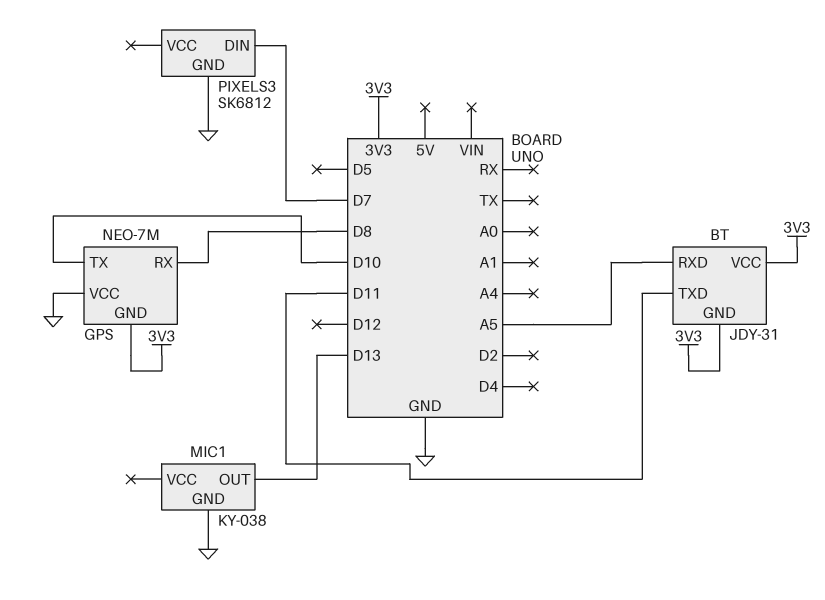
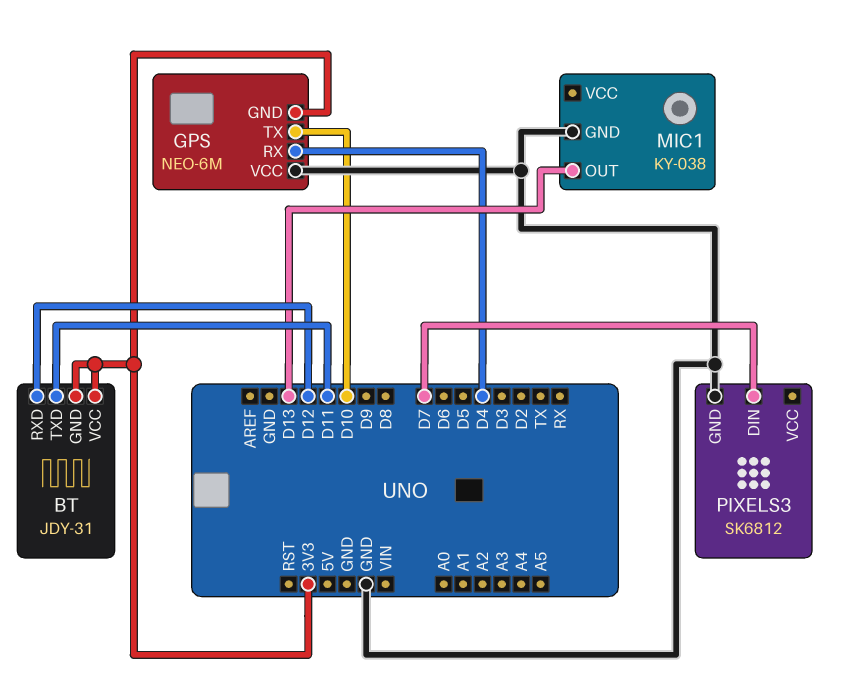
BT pin RXD: A5 -> D12
GPS: NEO-7M -> NEO-6M
GPS pin RX: D8 -> D4

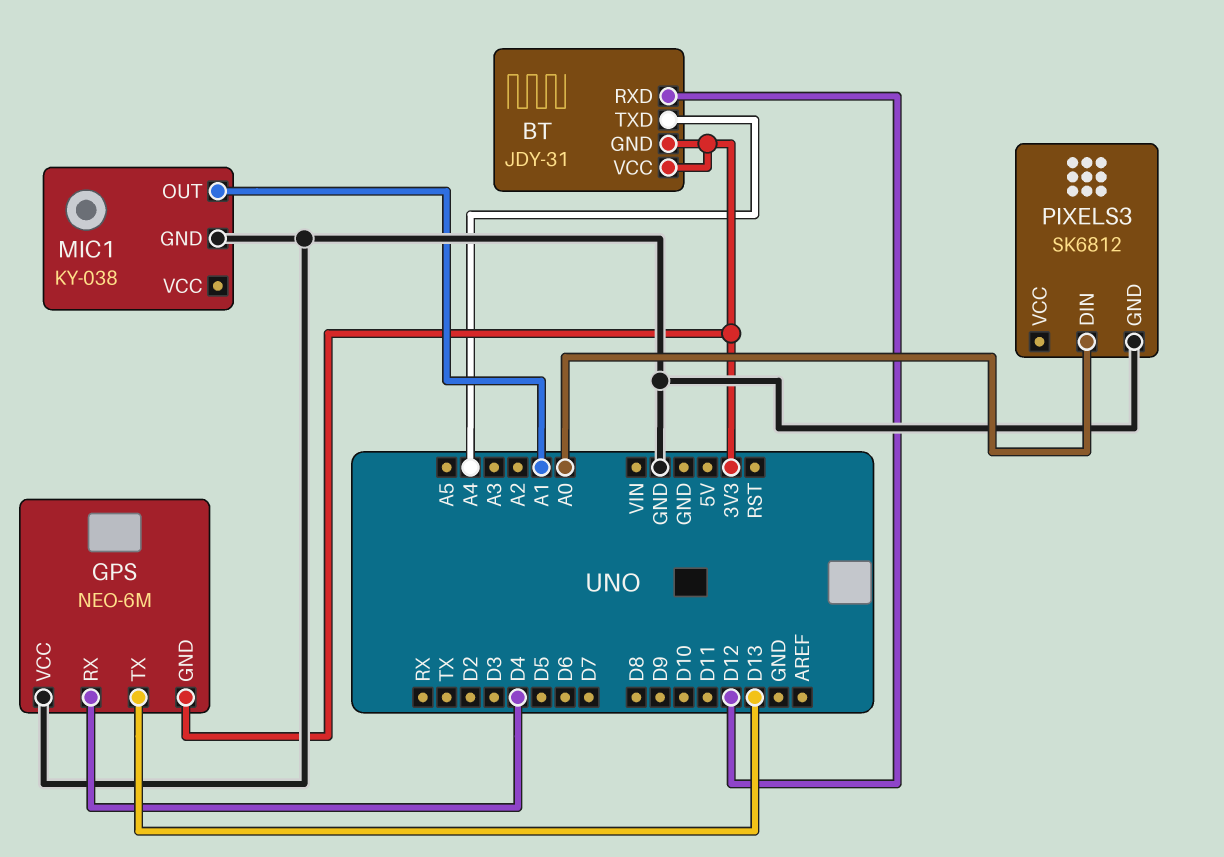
BT pin TXD: D11 -> A4
GPS pin TX: D10 -> D13
MIC1 pin OUT: D13 -> A1
PIXELS3 pin DIN: D7 -> A0

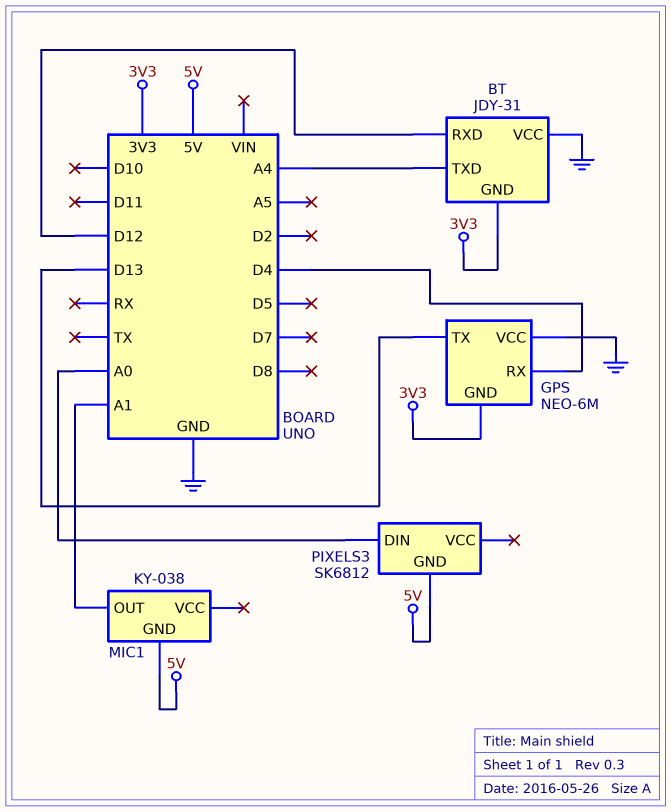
BT pin VCC: 3V3 -> GND
MIC1 pin GND: GND -> 5V
PIXELS3 pin GND: GND -> 5V

